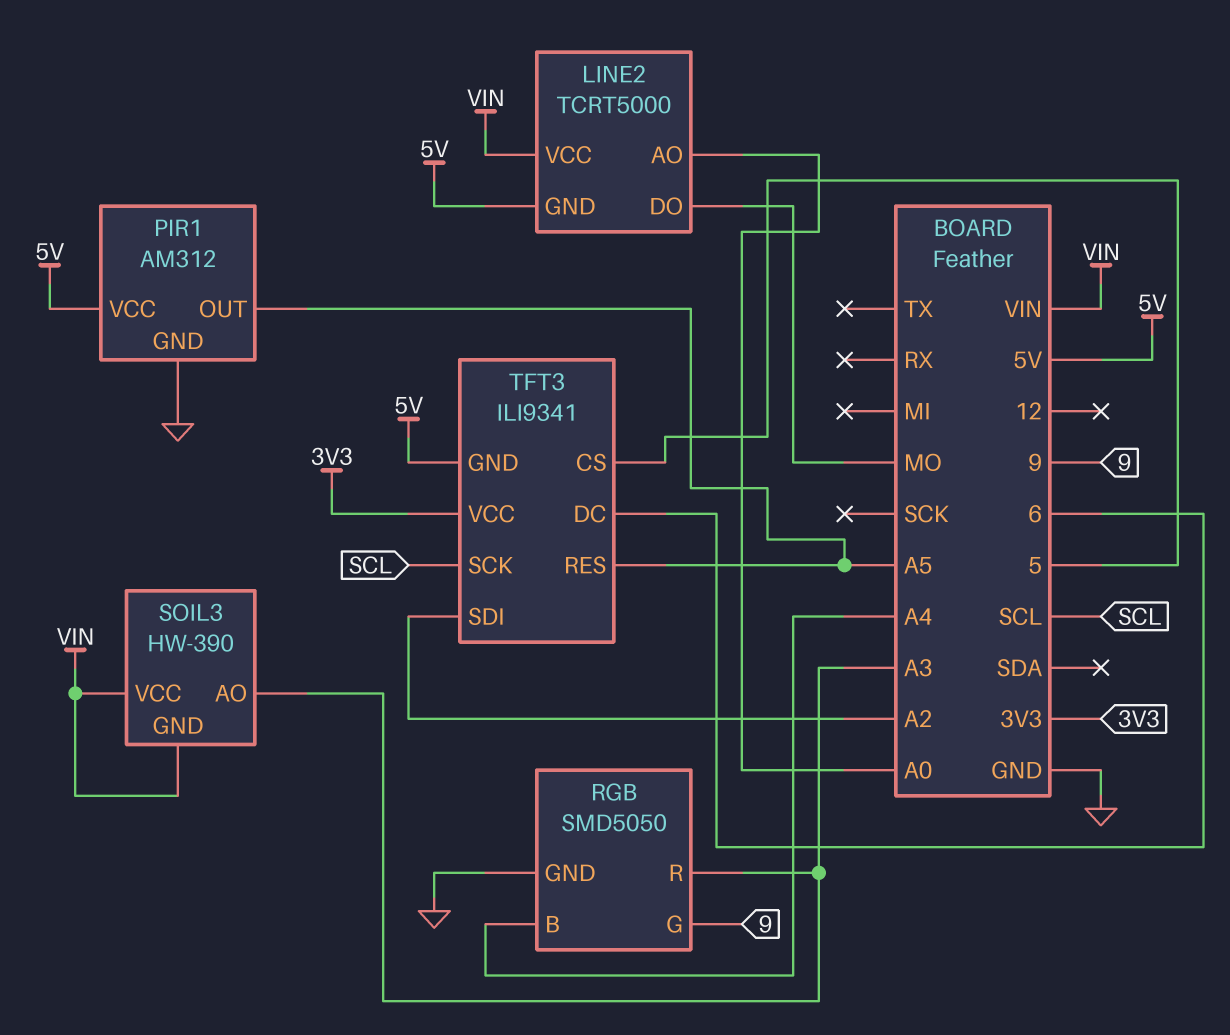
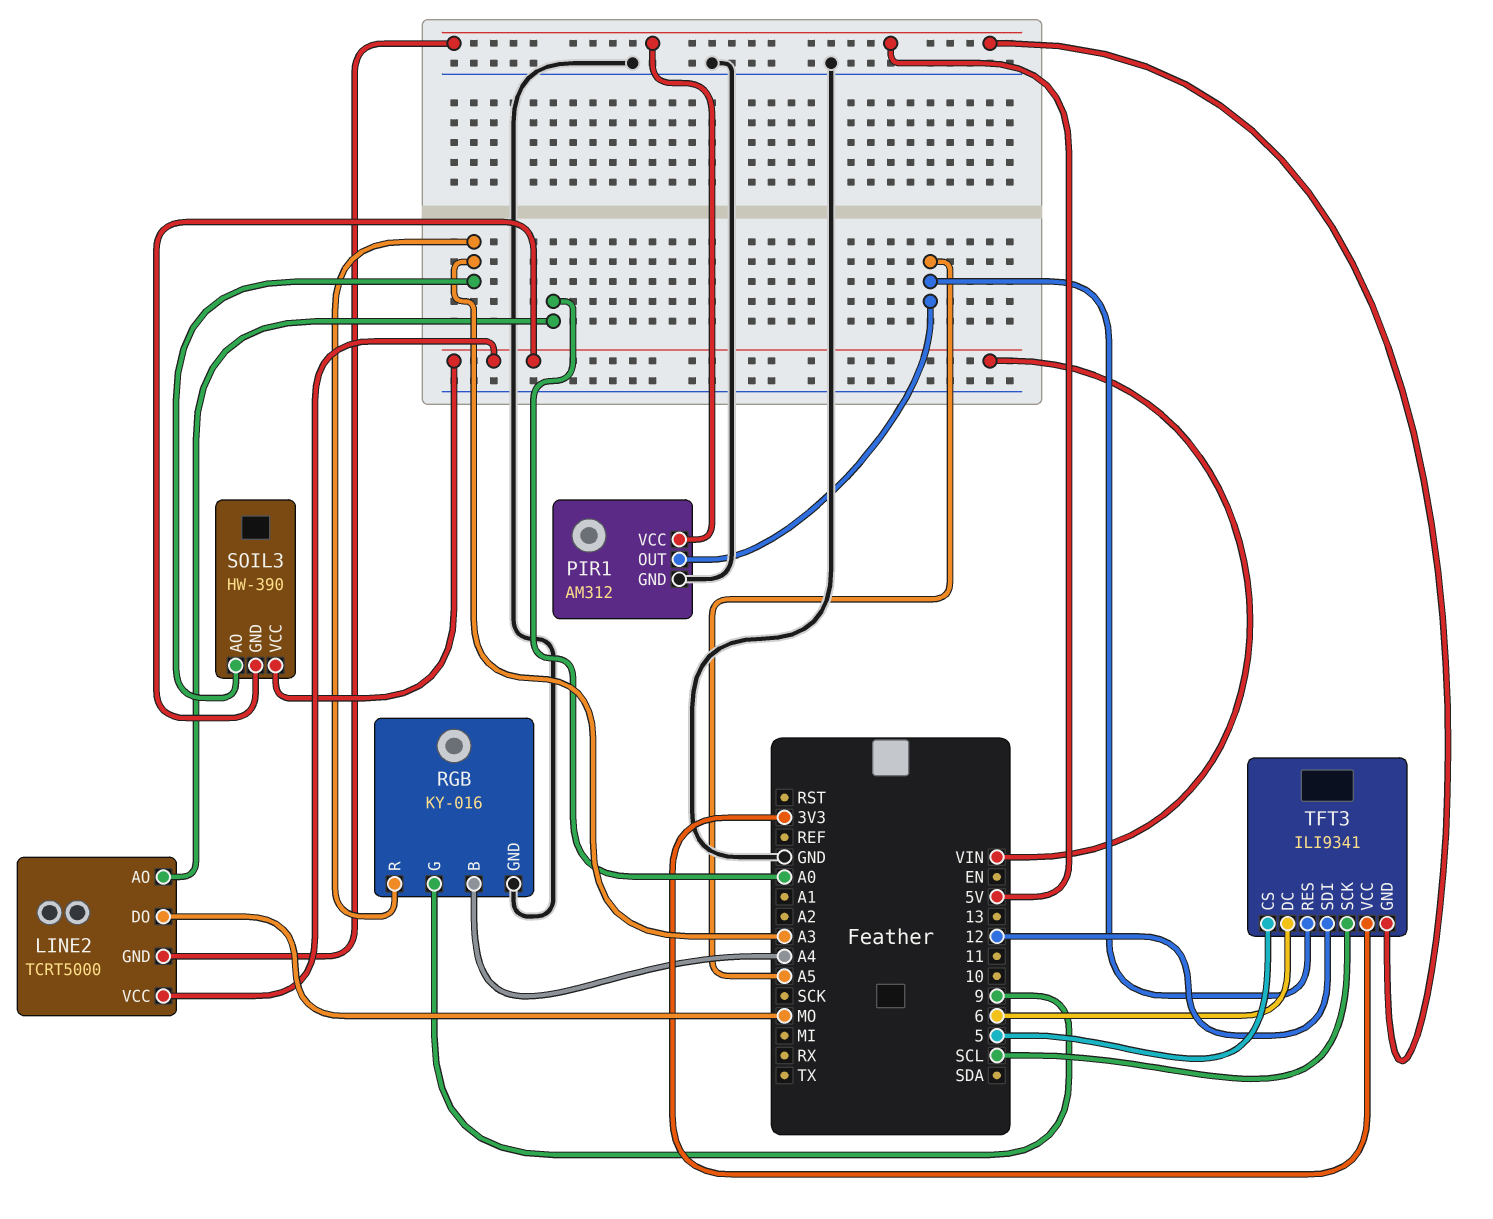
RGB: SMD5050 -> KY-016
TFT3 pin SDI: A2 -> 12

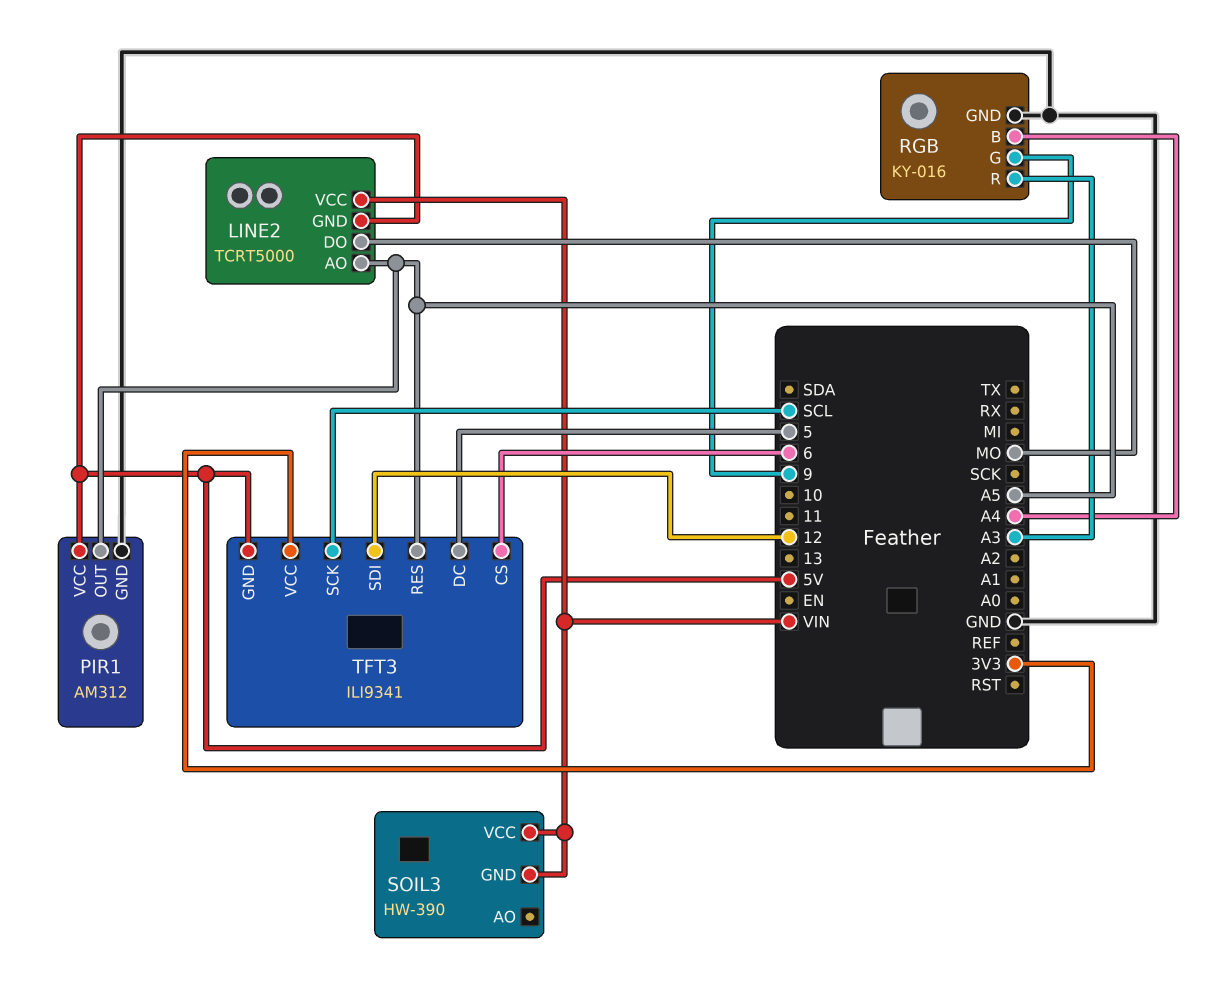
LINE2 pin AO: A0 -> A5
SOIL3 pin AO: A3 -> none
TFT3 pin CS: 5 -> 6
TFT3 pin DC: 6 -> 5

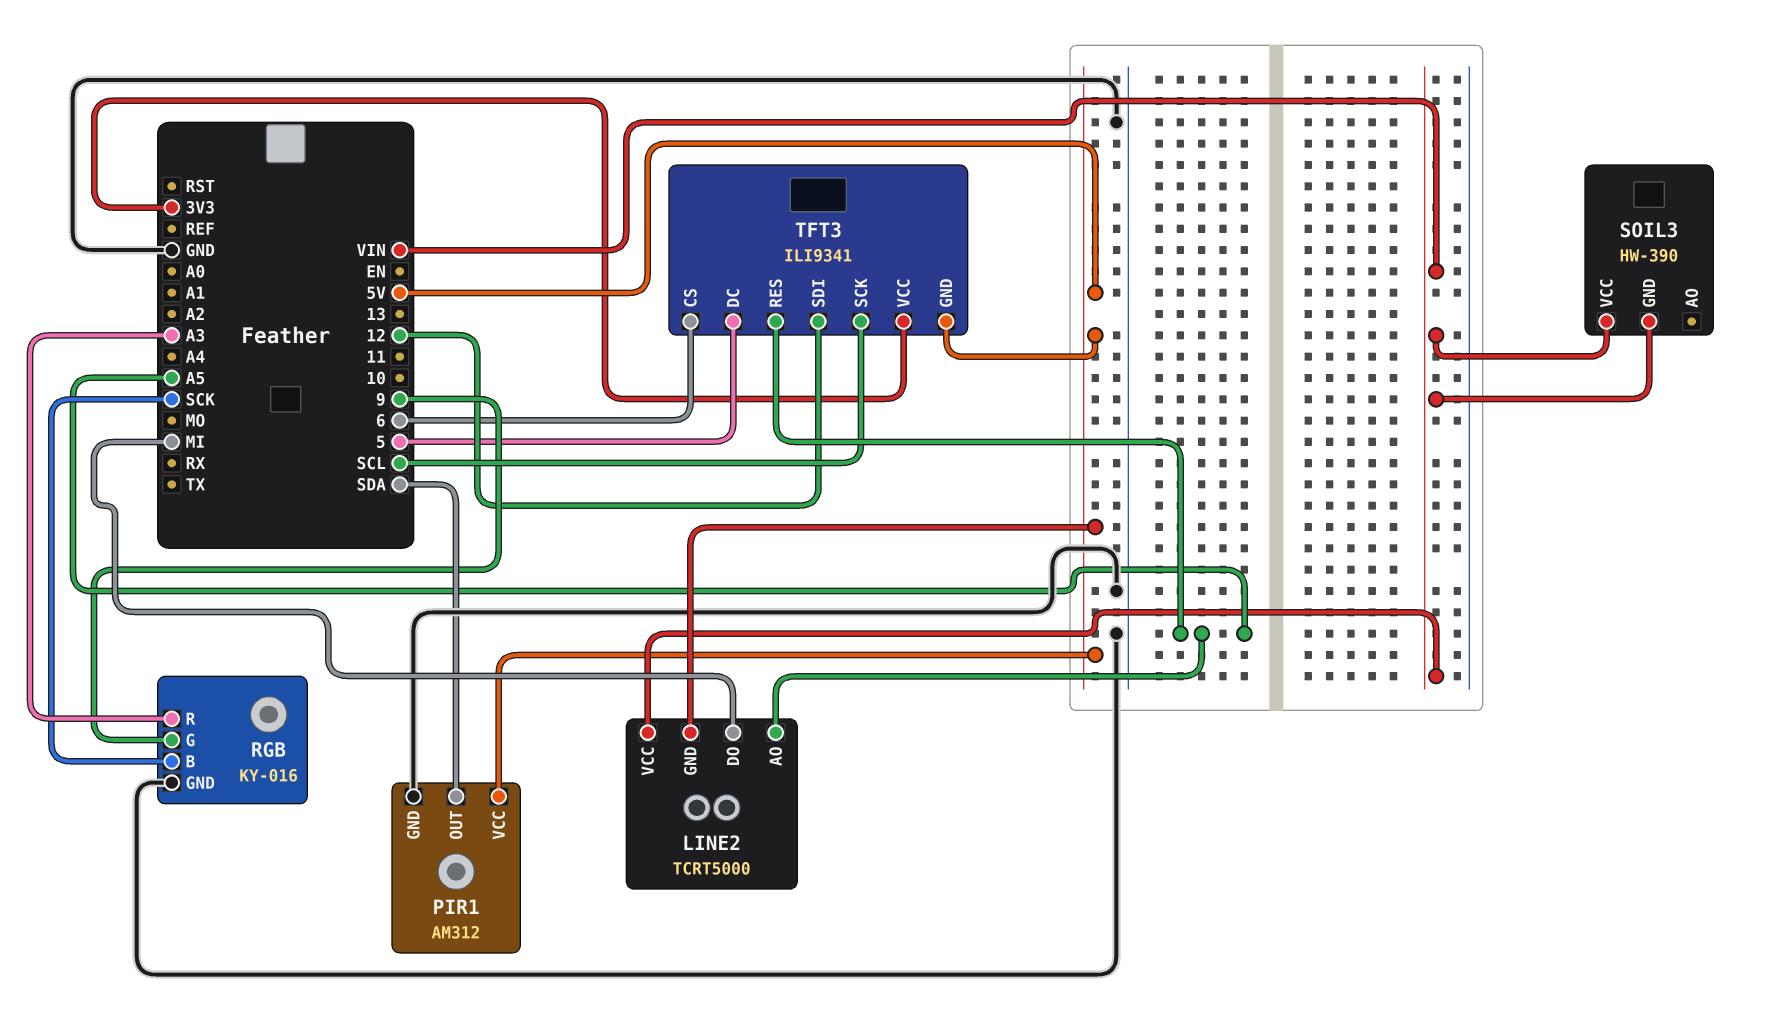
LINE2 pin DO: MO -> MI
PIR1 pin OUT: A5 -> SDA
RGB pin B: A4 -> SCK

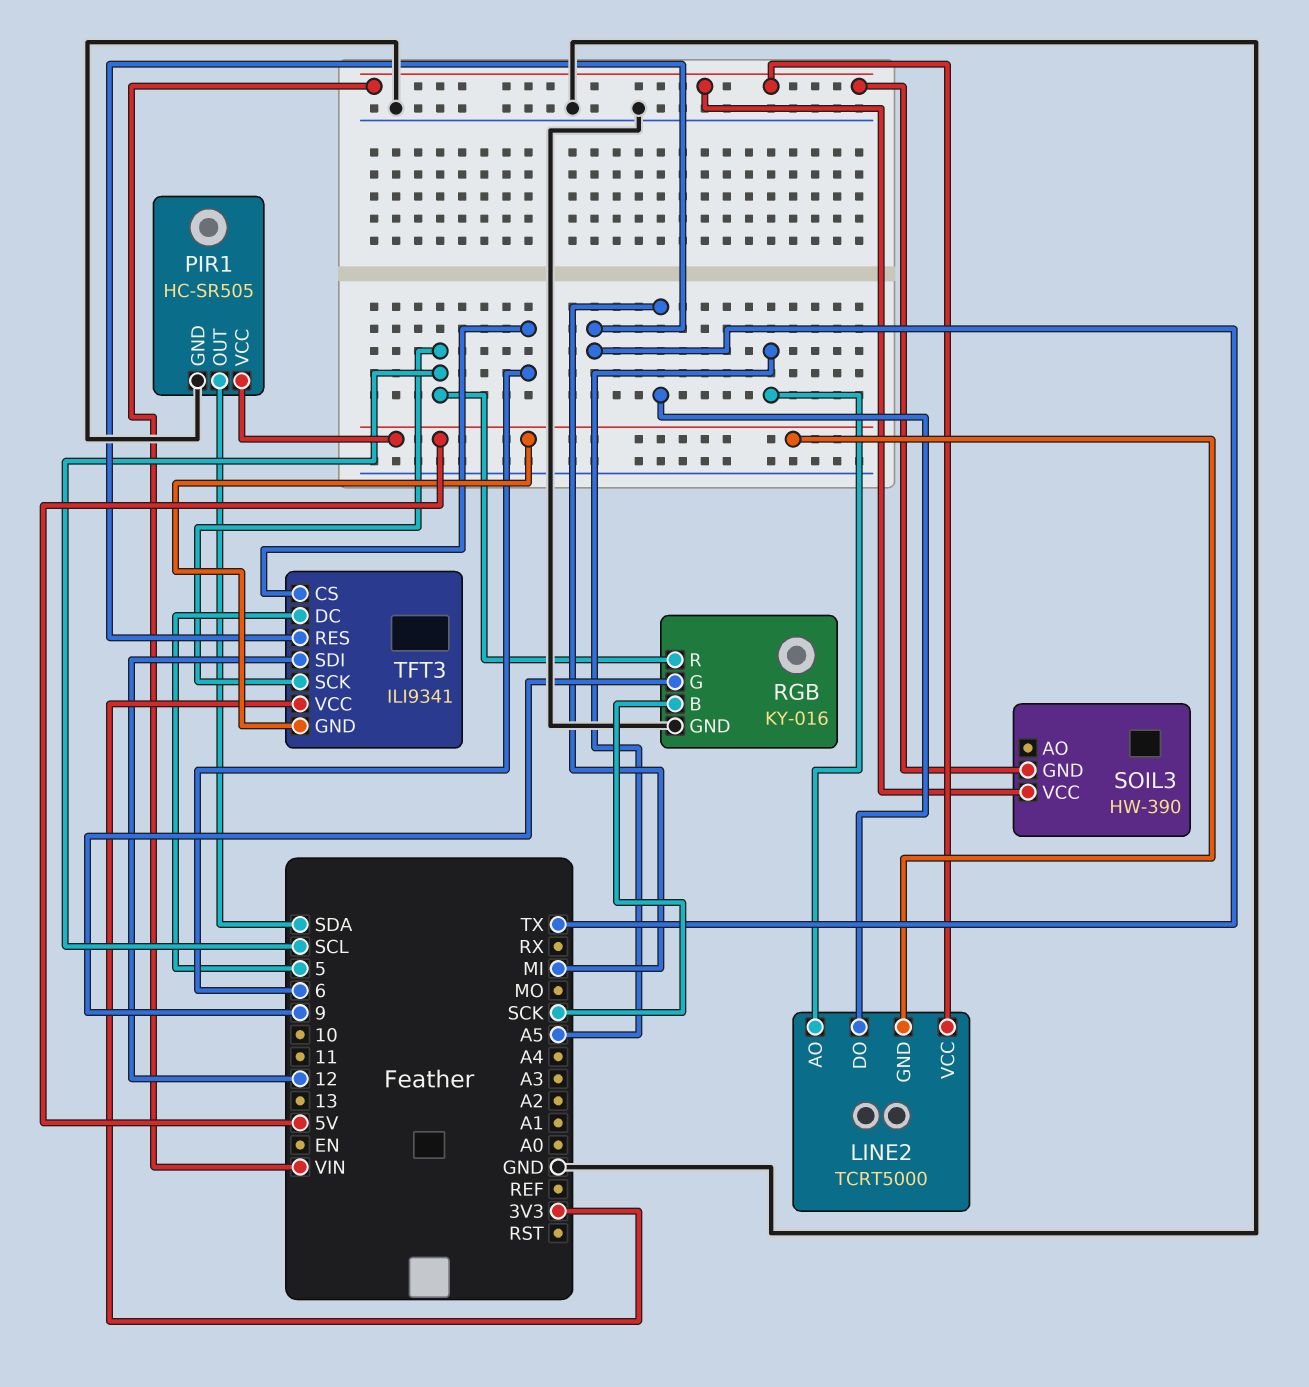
PIR1: AM312 -> HC-SR505
RGB pin R: A3 -> SCL
TFT3 pin RES: A5 -> TX

